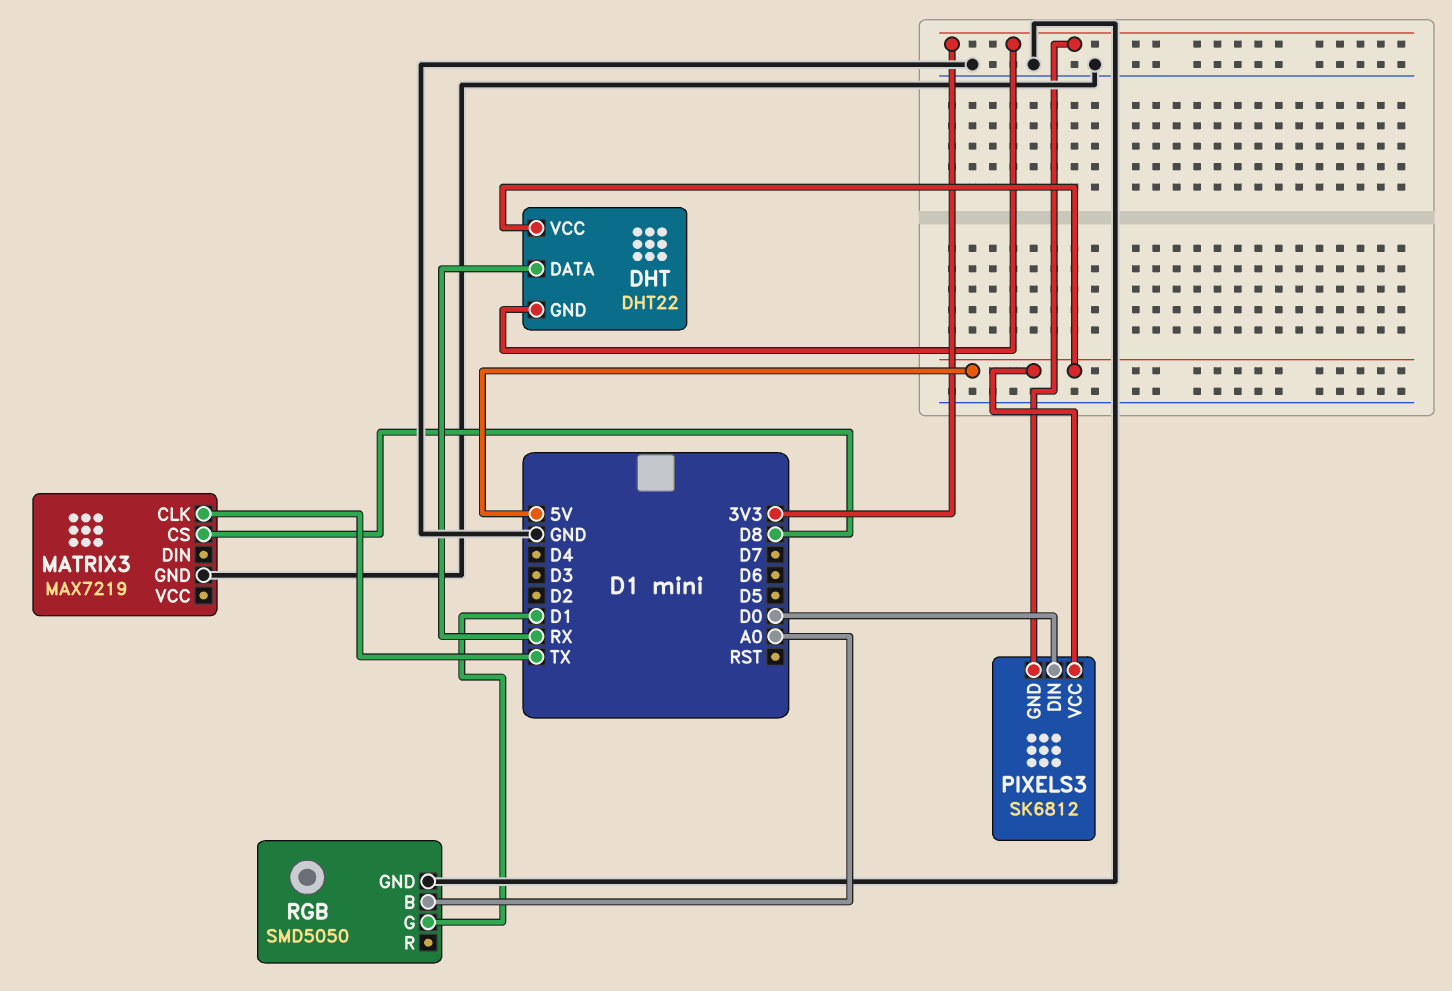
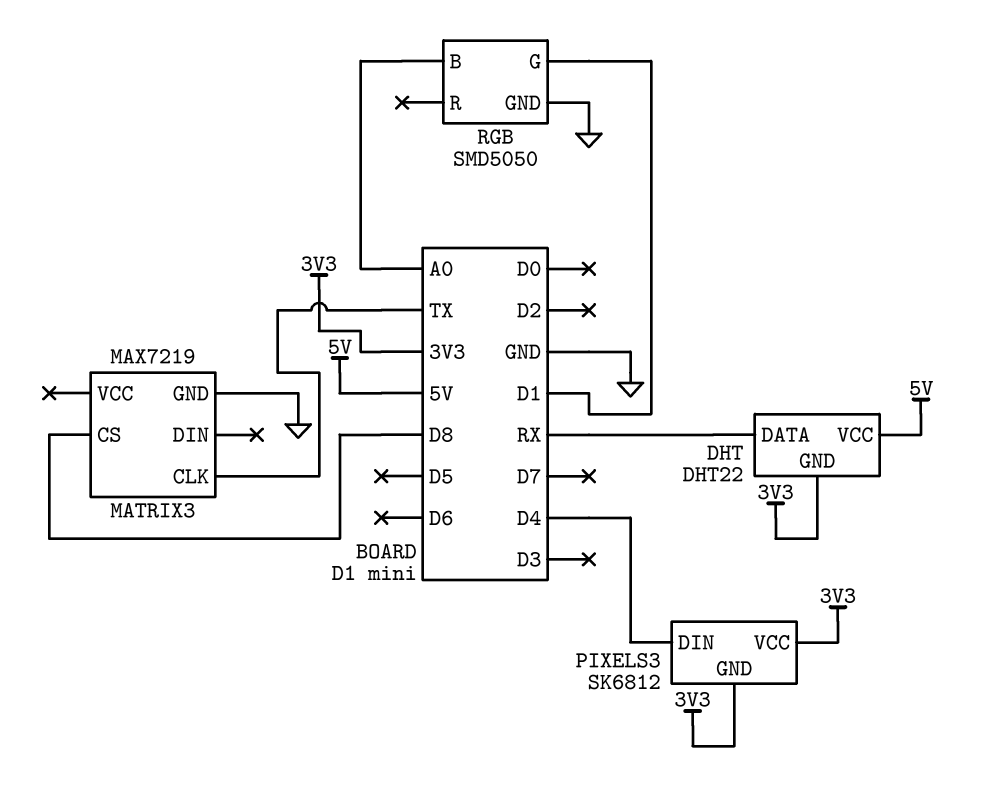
PIXELS3 pin DIN: D0 -> D4
PIXELS3 pin VCC: 5V -> 3V3

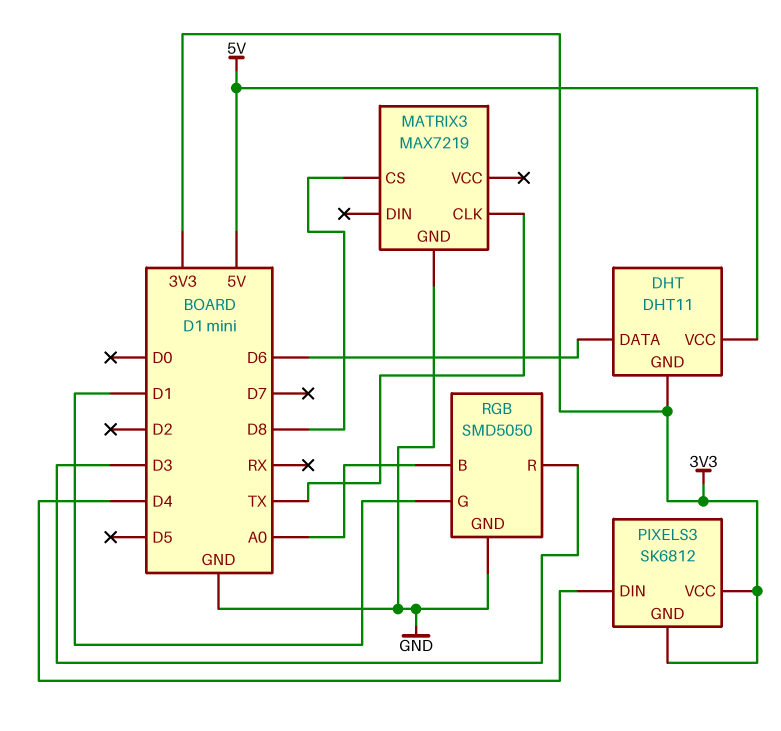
DHT: DHT22 -> DHT11
DHT pin DATA: RX -> D6
RGB pin R: none -> D3

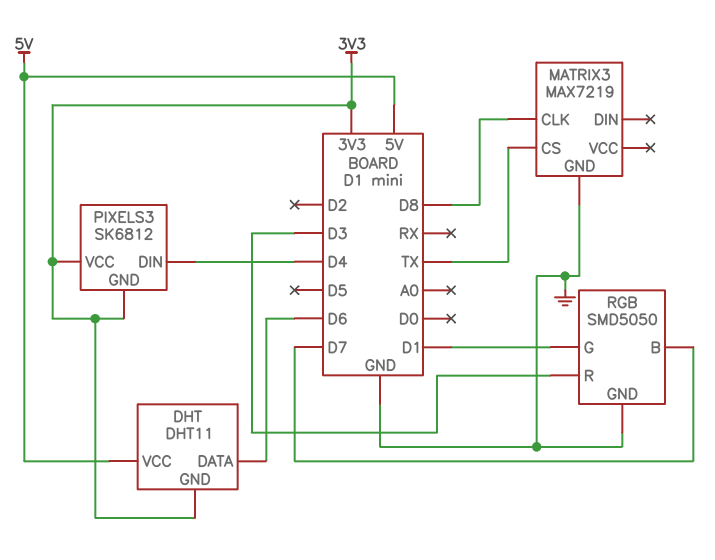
MATRIX3 pin CLK: TX -> D8
MATRIX3 pin CS: D8 -> TX
RGB pin B: A0 -> D7

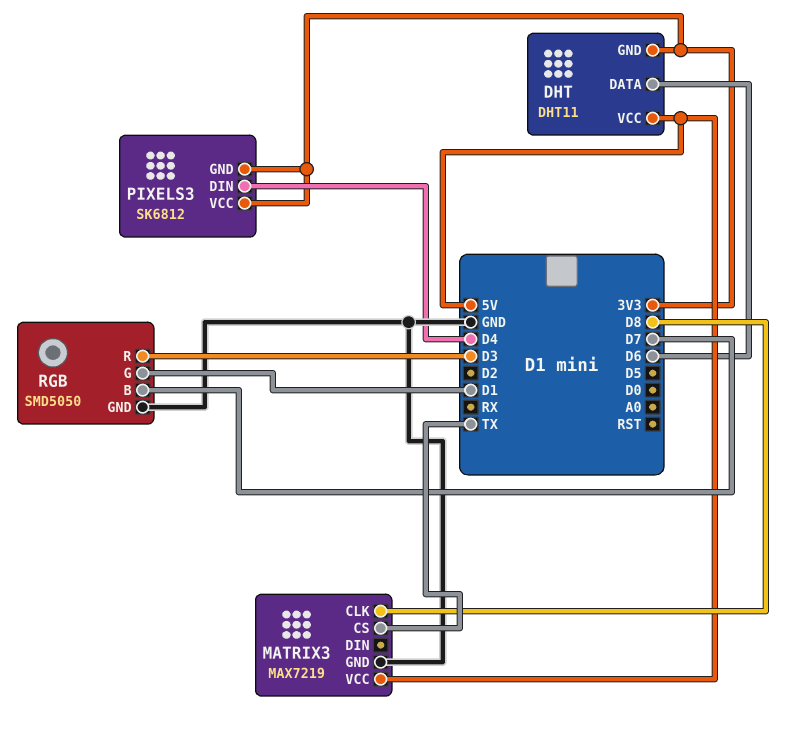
MATRIX3 pin VCC: none -> 5V

